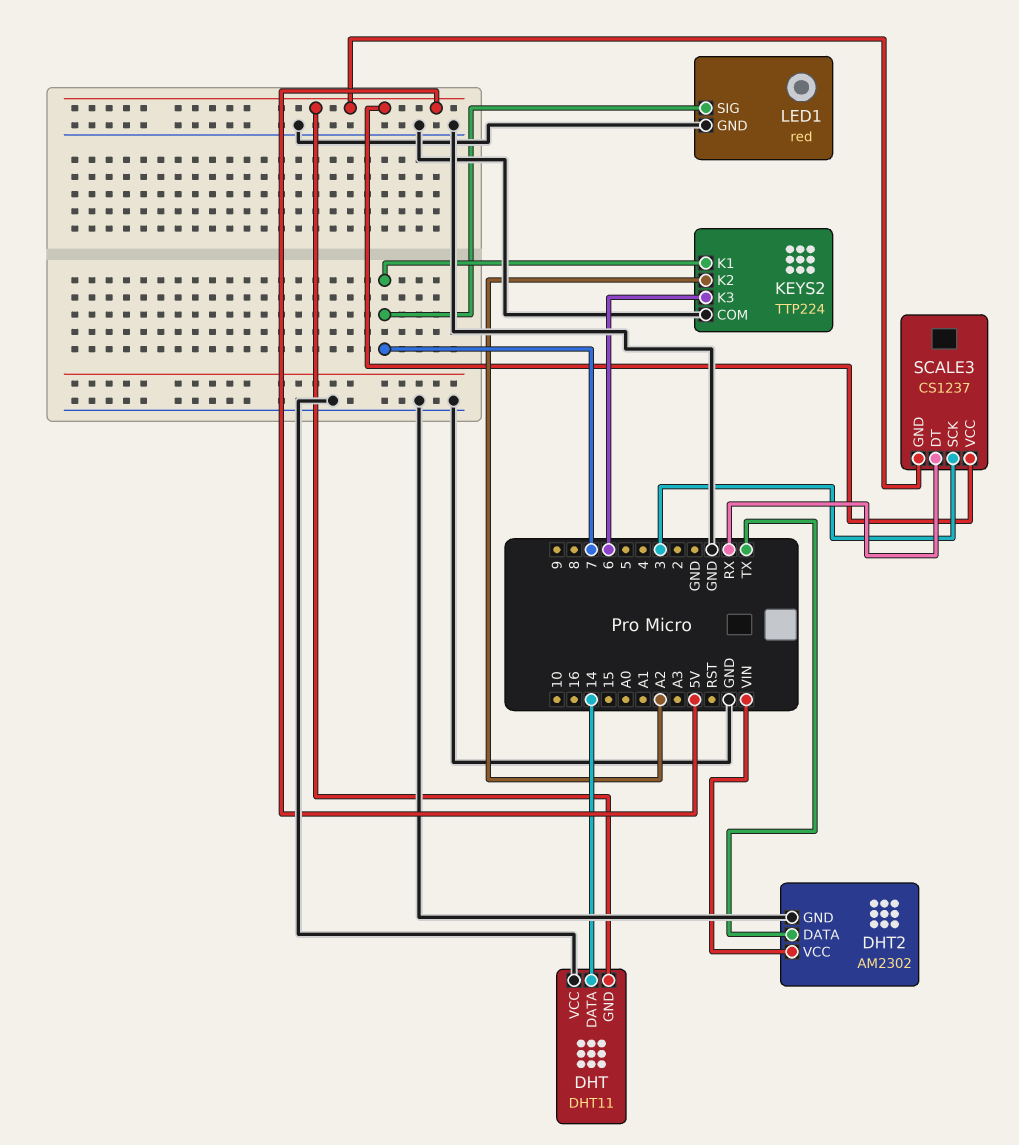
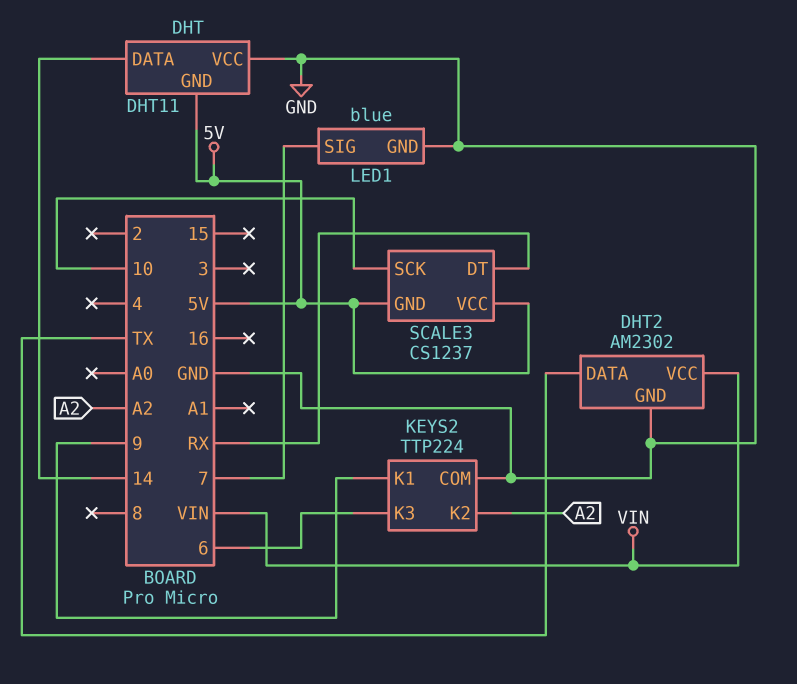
KEYS2 pin K1: 7 -> 9
LED1: red -> blue
SCALE3 pin SCK: 3 -> 10

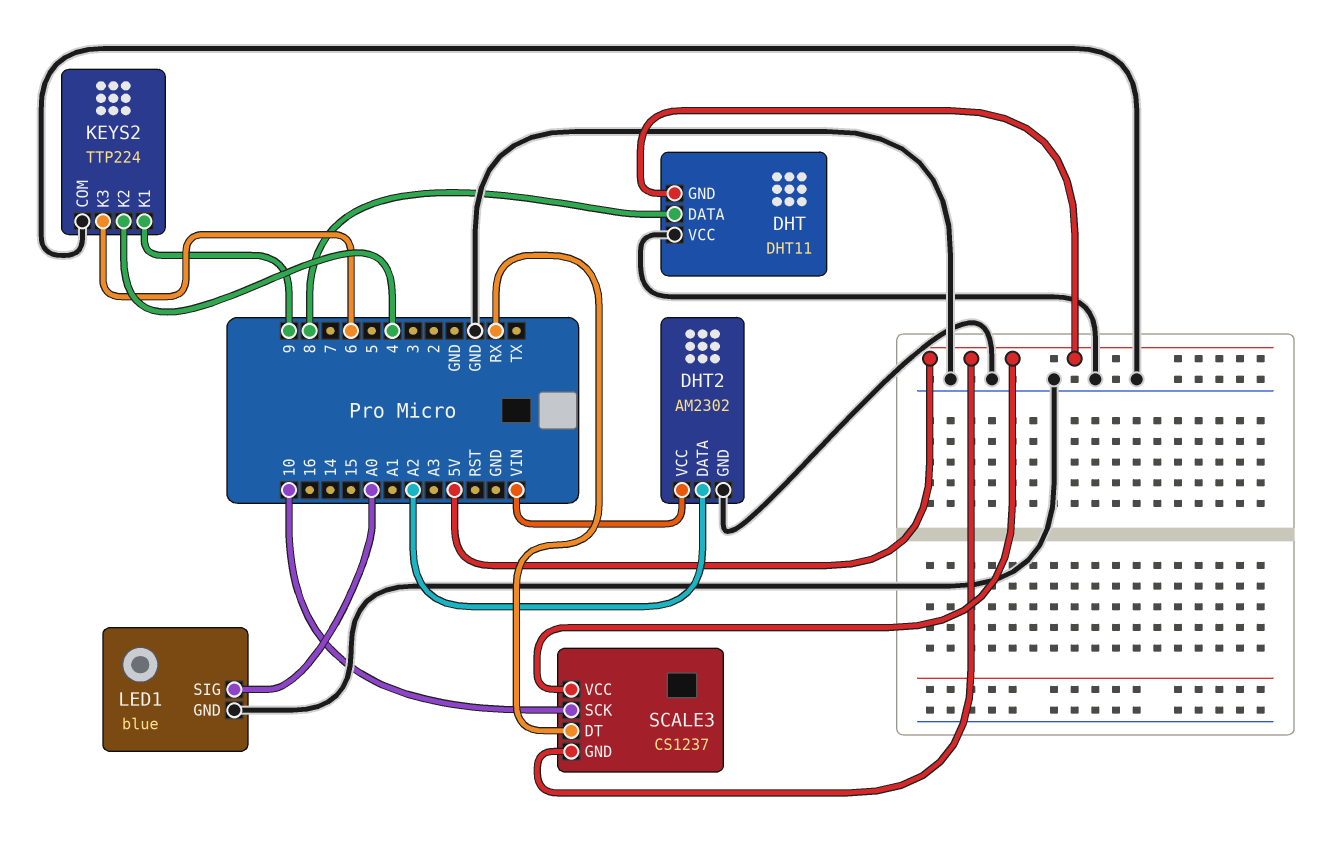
DHT pin DATA: 14 -> 8
DHT2 pin DATA: TX -> A2
KEYS2 pin K2: A2 -> 4
LED1 pin SIG: 7 -> A0

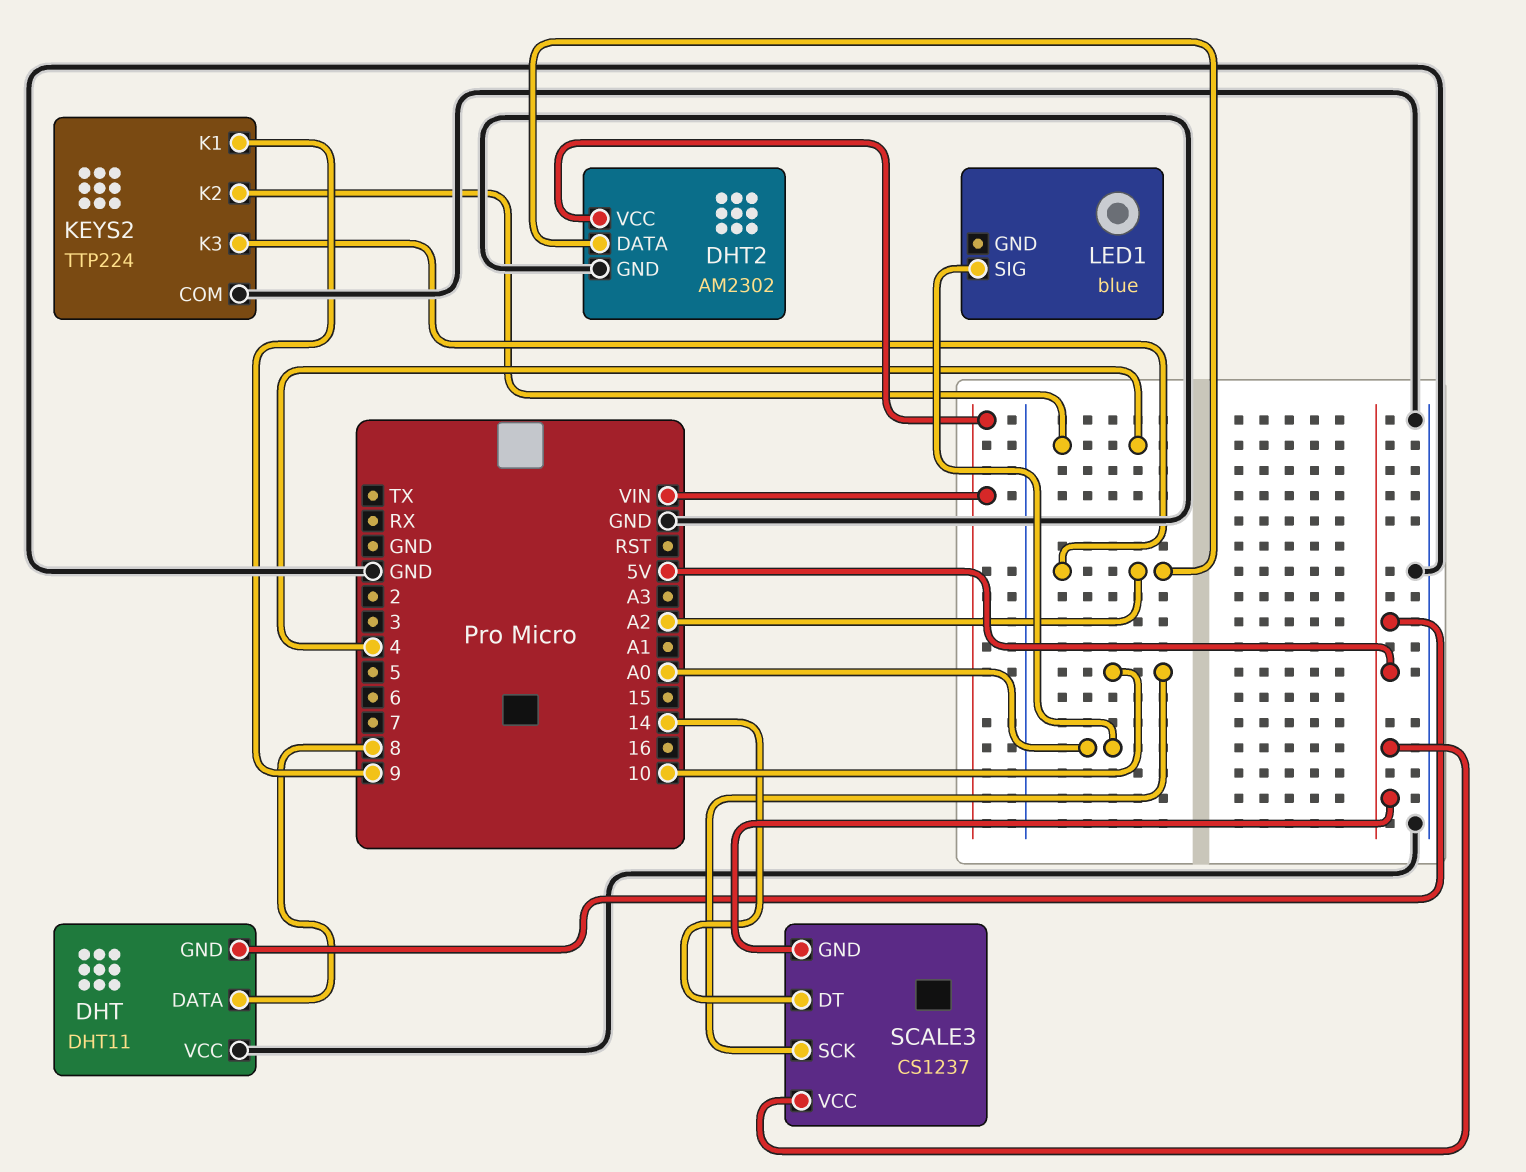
KEYS2 pin K3: 6 -> A2
LED1 pin GND: GND -> none
SCALE3 pin DT: RX -> 14

